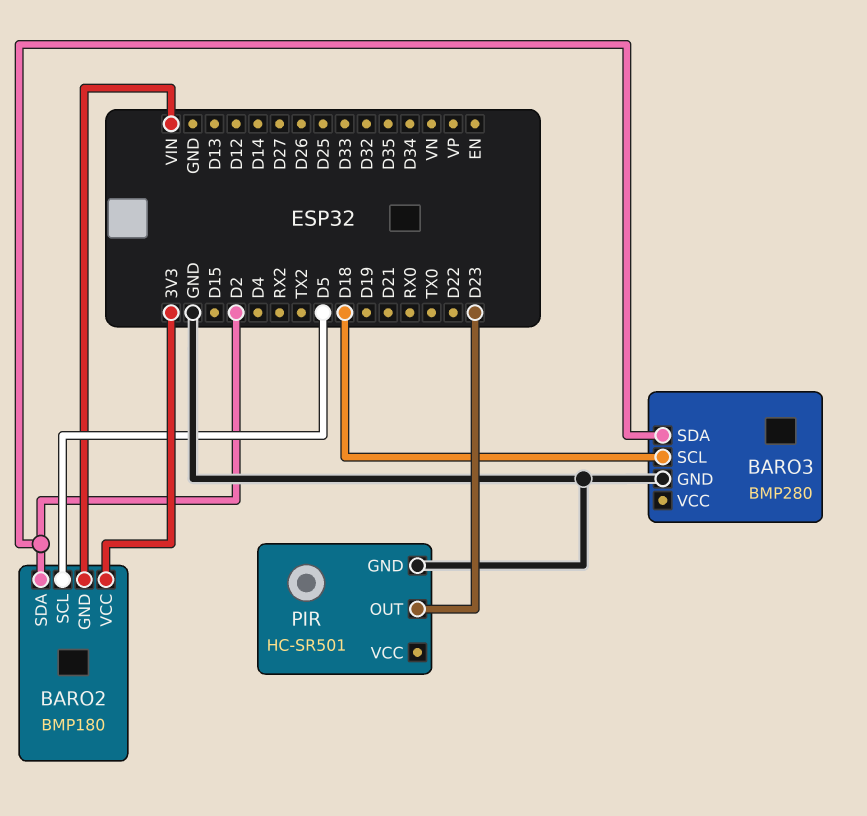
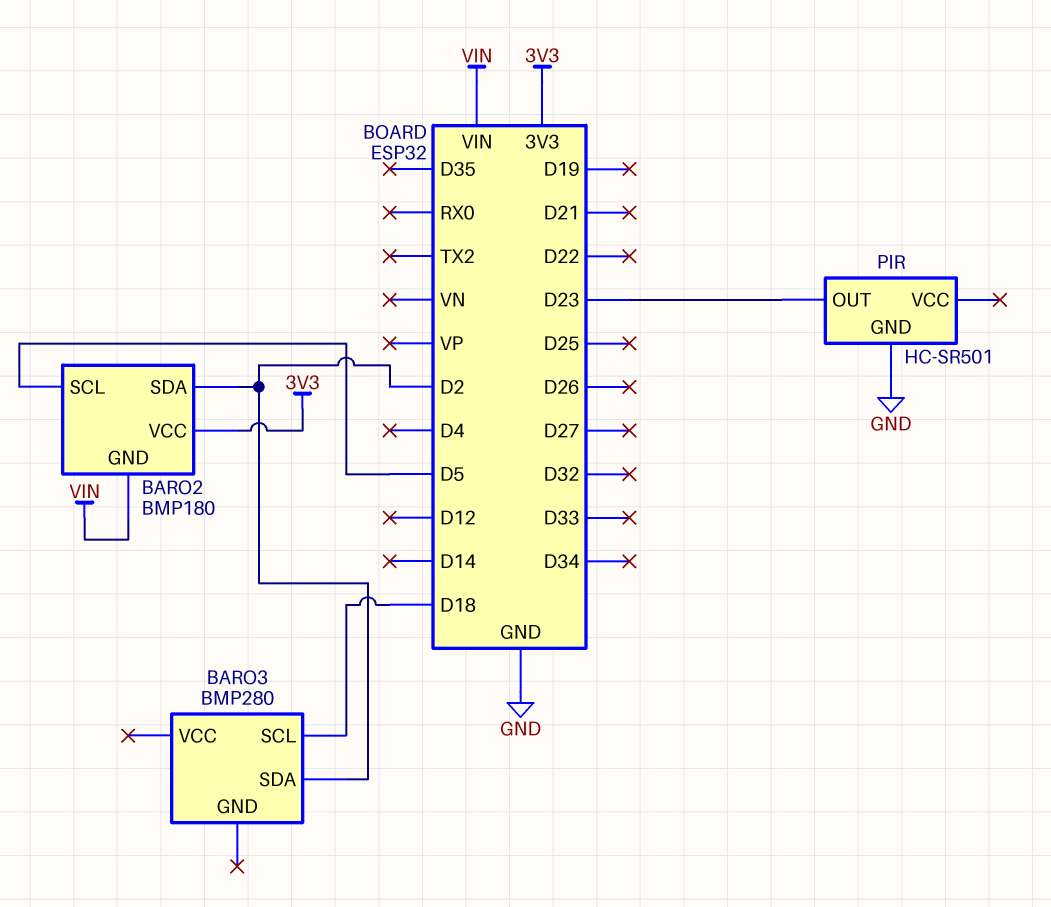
BARO3 pin GND: GND -> none

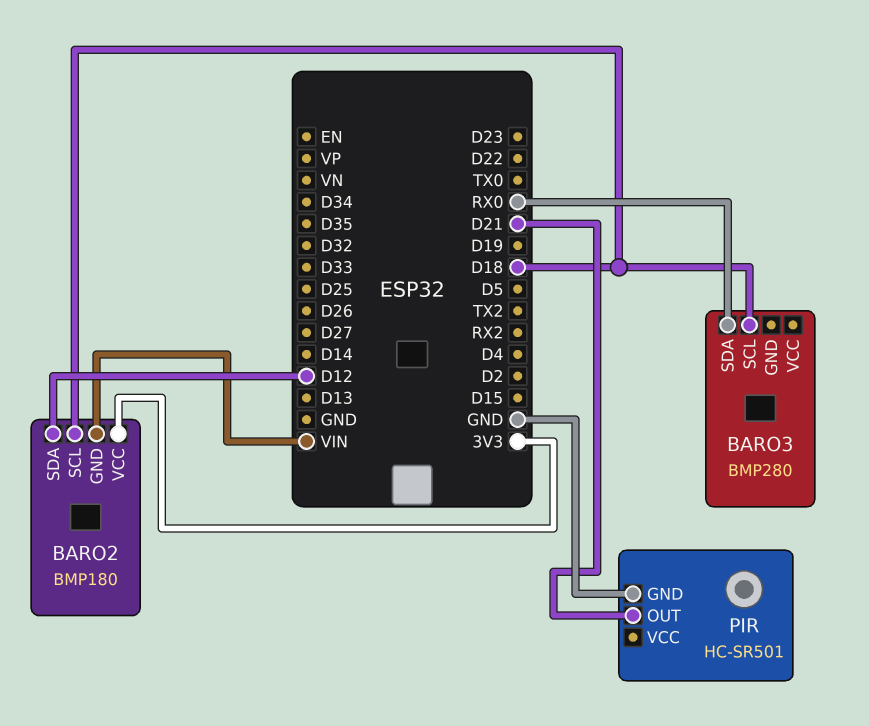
BARO2 pin SCL: D5 -> D18
BARO2 pin SDA: D2 -> D12
BARO3 pin SDA: D2 -> RX0
PIR pin OUT: D23 -> D21

